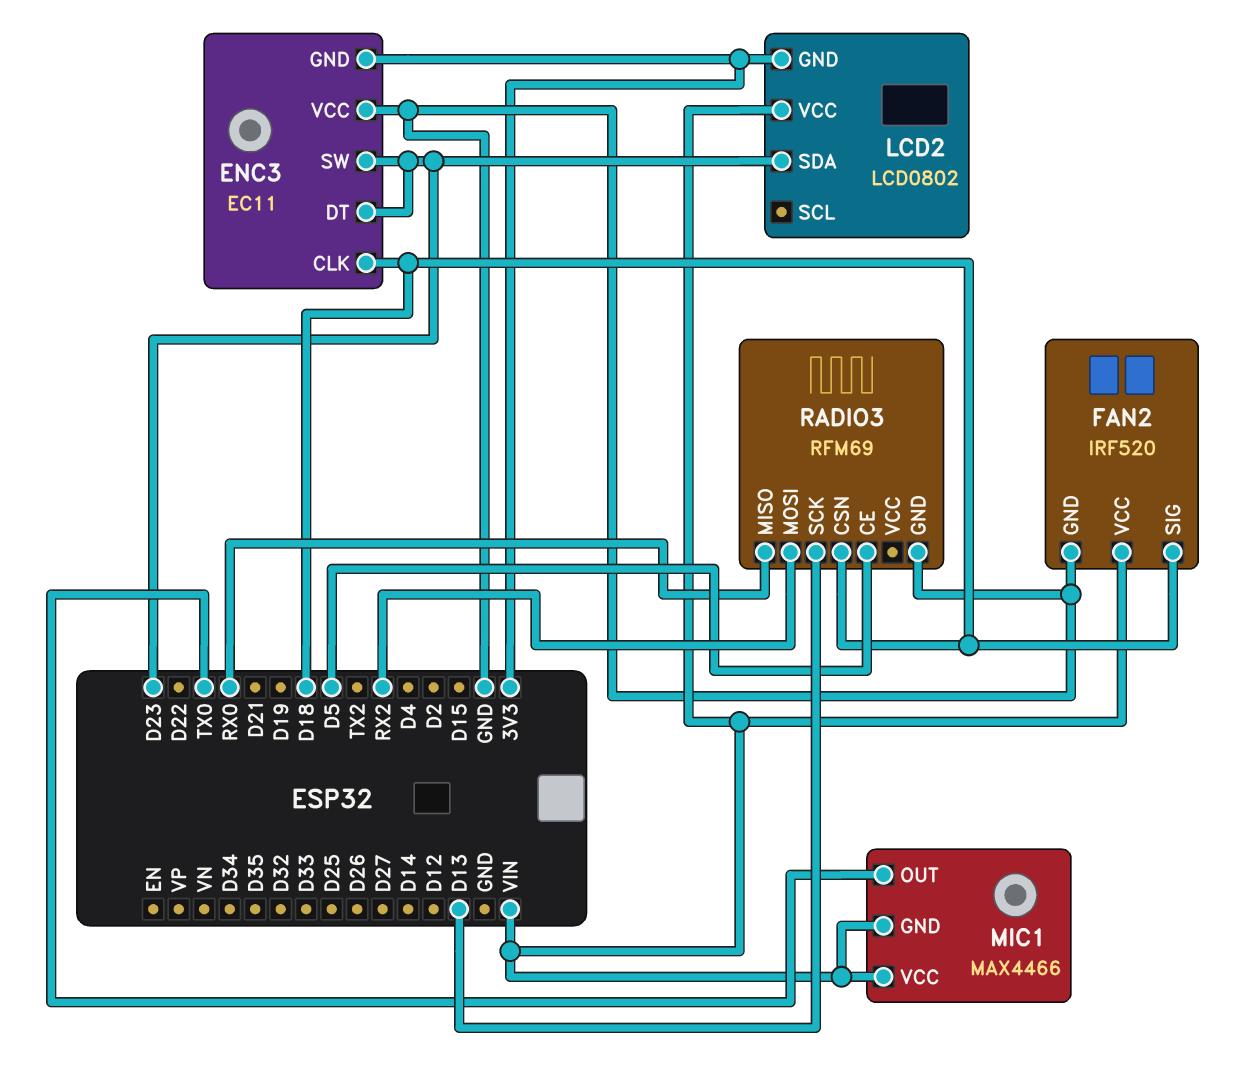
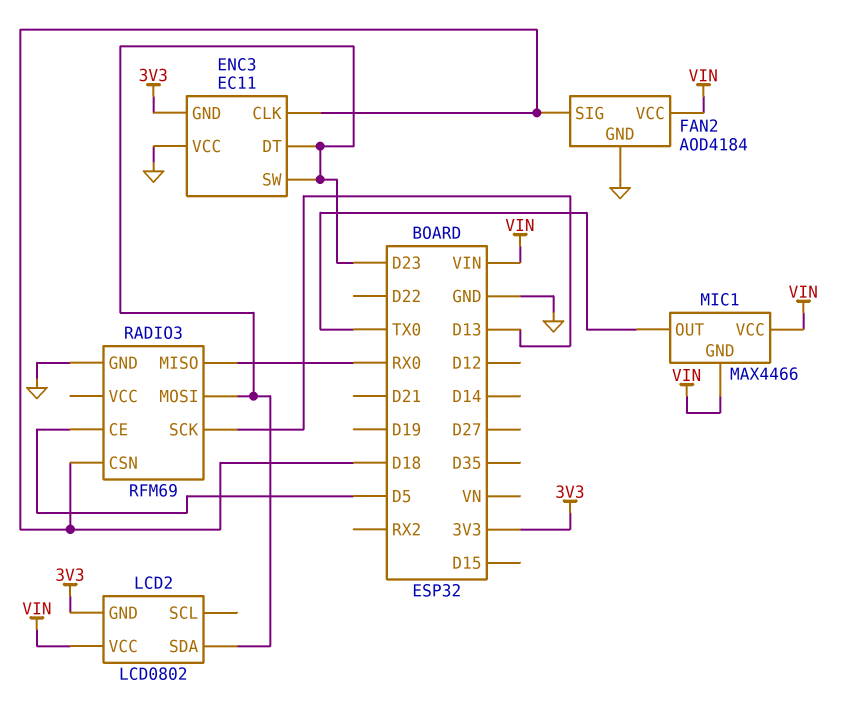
FAN2: IRF520 -> AOD4184
RADIO3 pin MOSI: RX2 -> D23

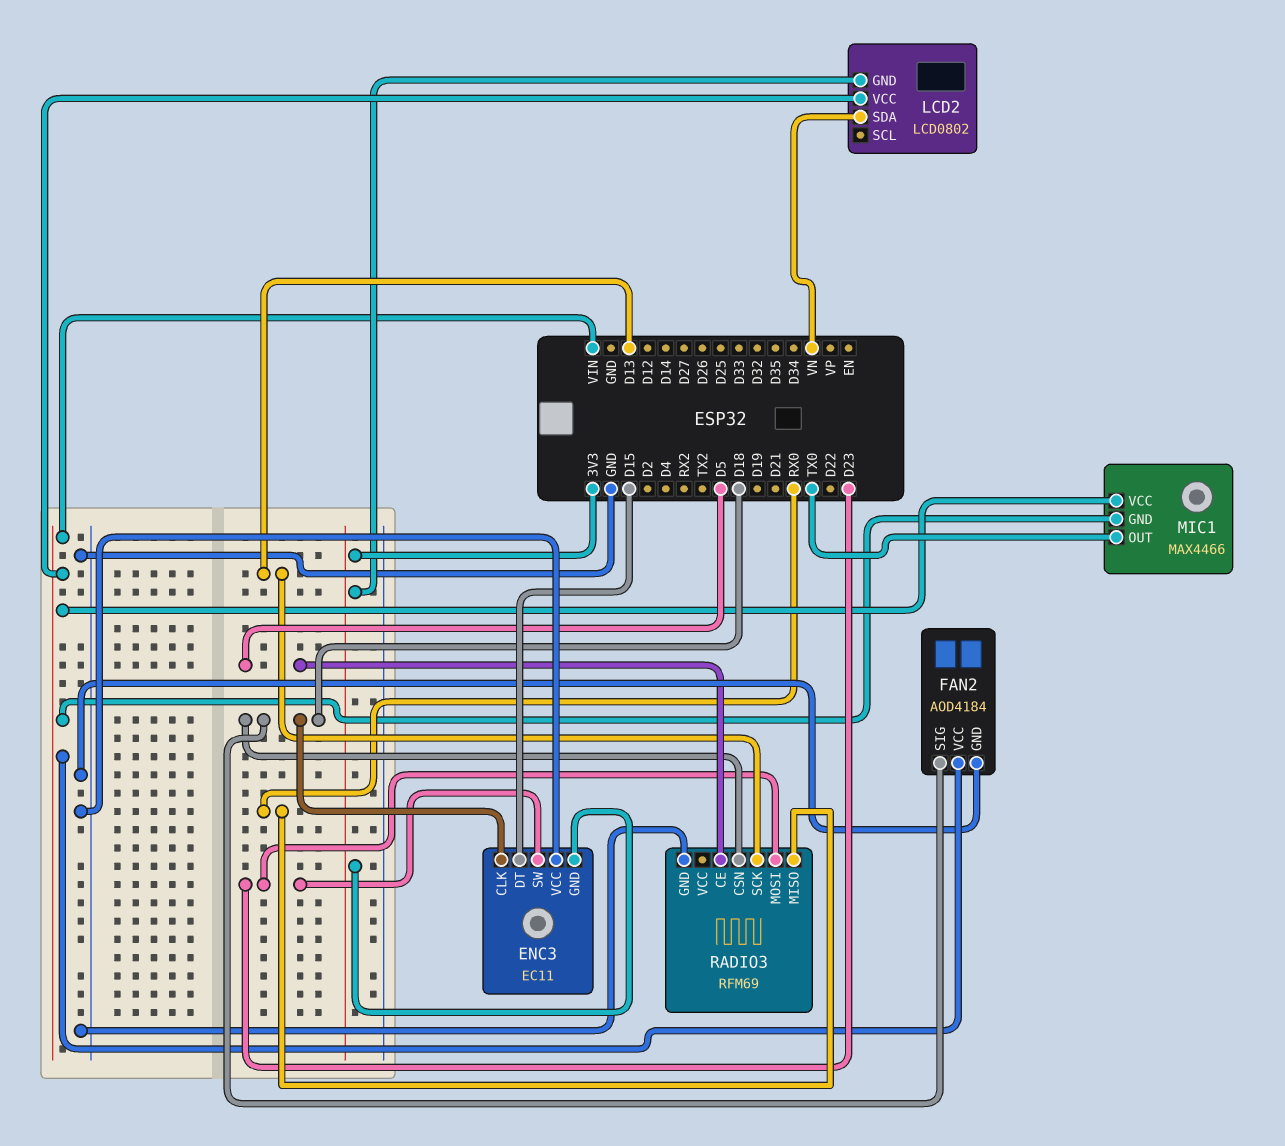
ENC3 pin DT: D23 -> D15
LCD2 pin SDA: D23 -> VN

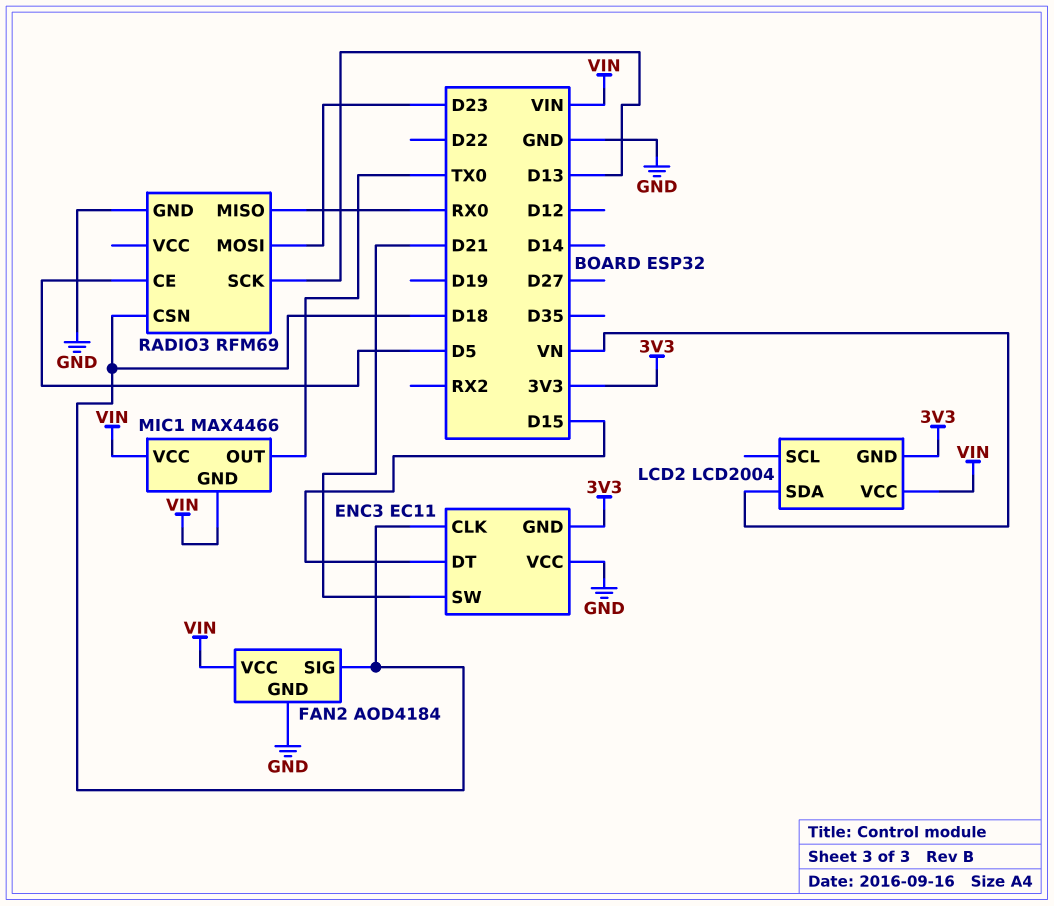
ENC3 pin SW: D23 -> D21
LCD2: LCD0802 -> LCD2004

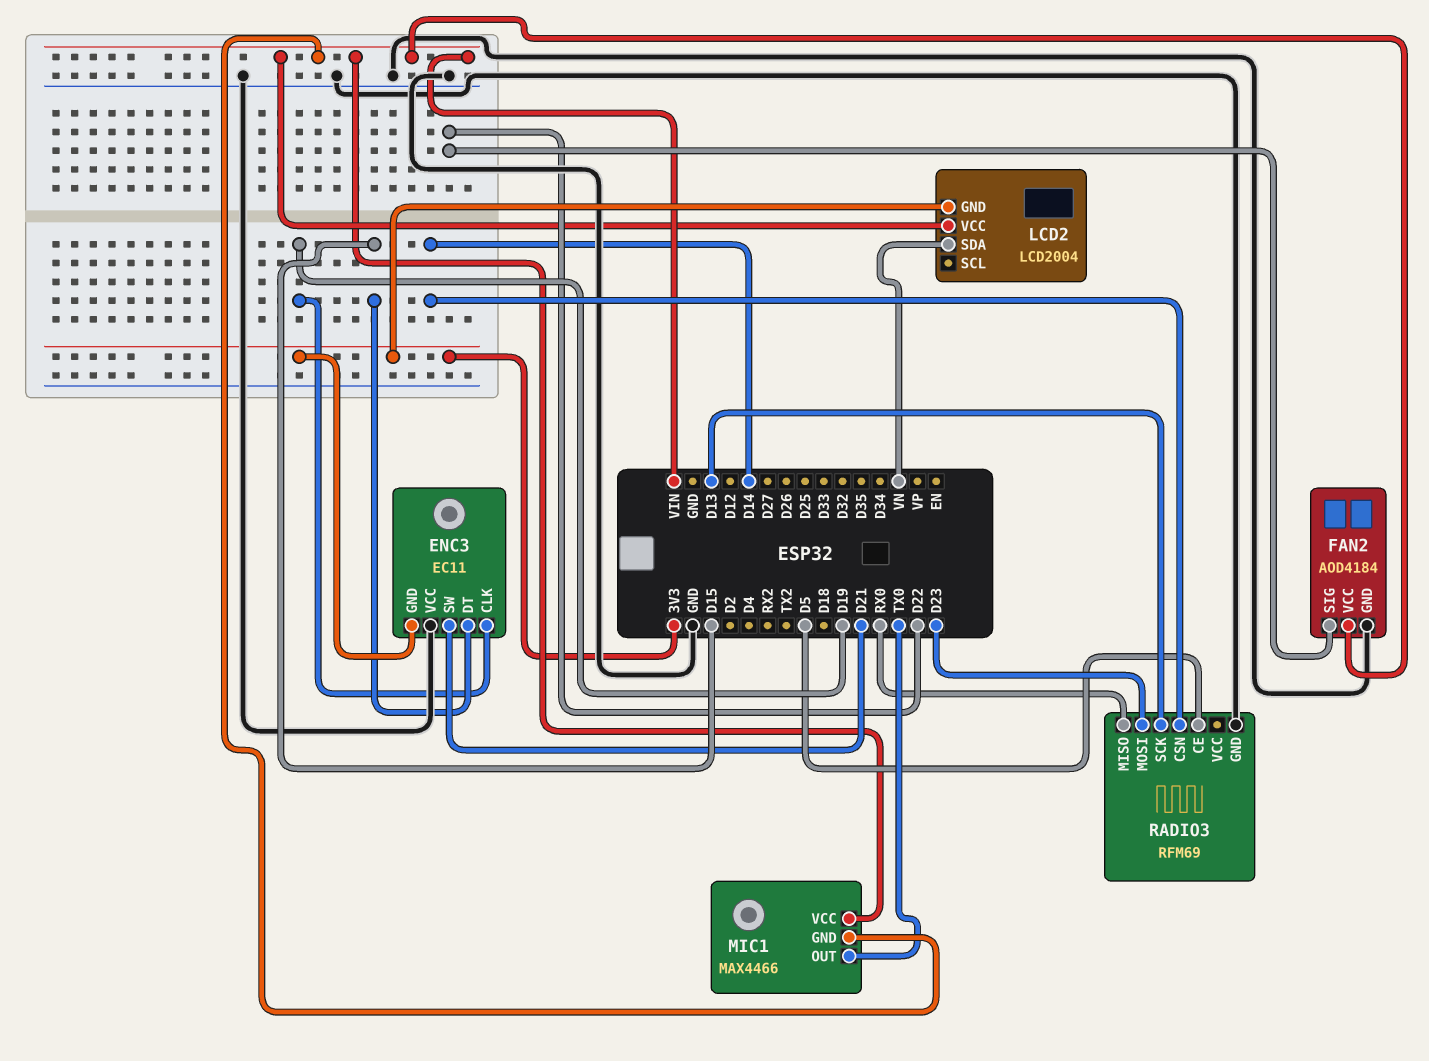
ENC3 pin CLK: D18 -> D19
FAN2 pin SIG: D18 -> D22
RADIO3 pin CSN: D18 -> D14

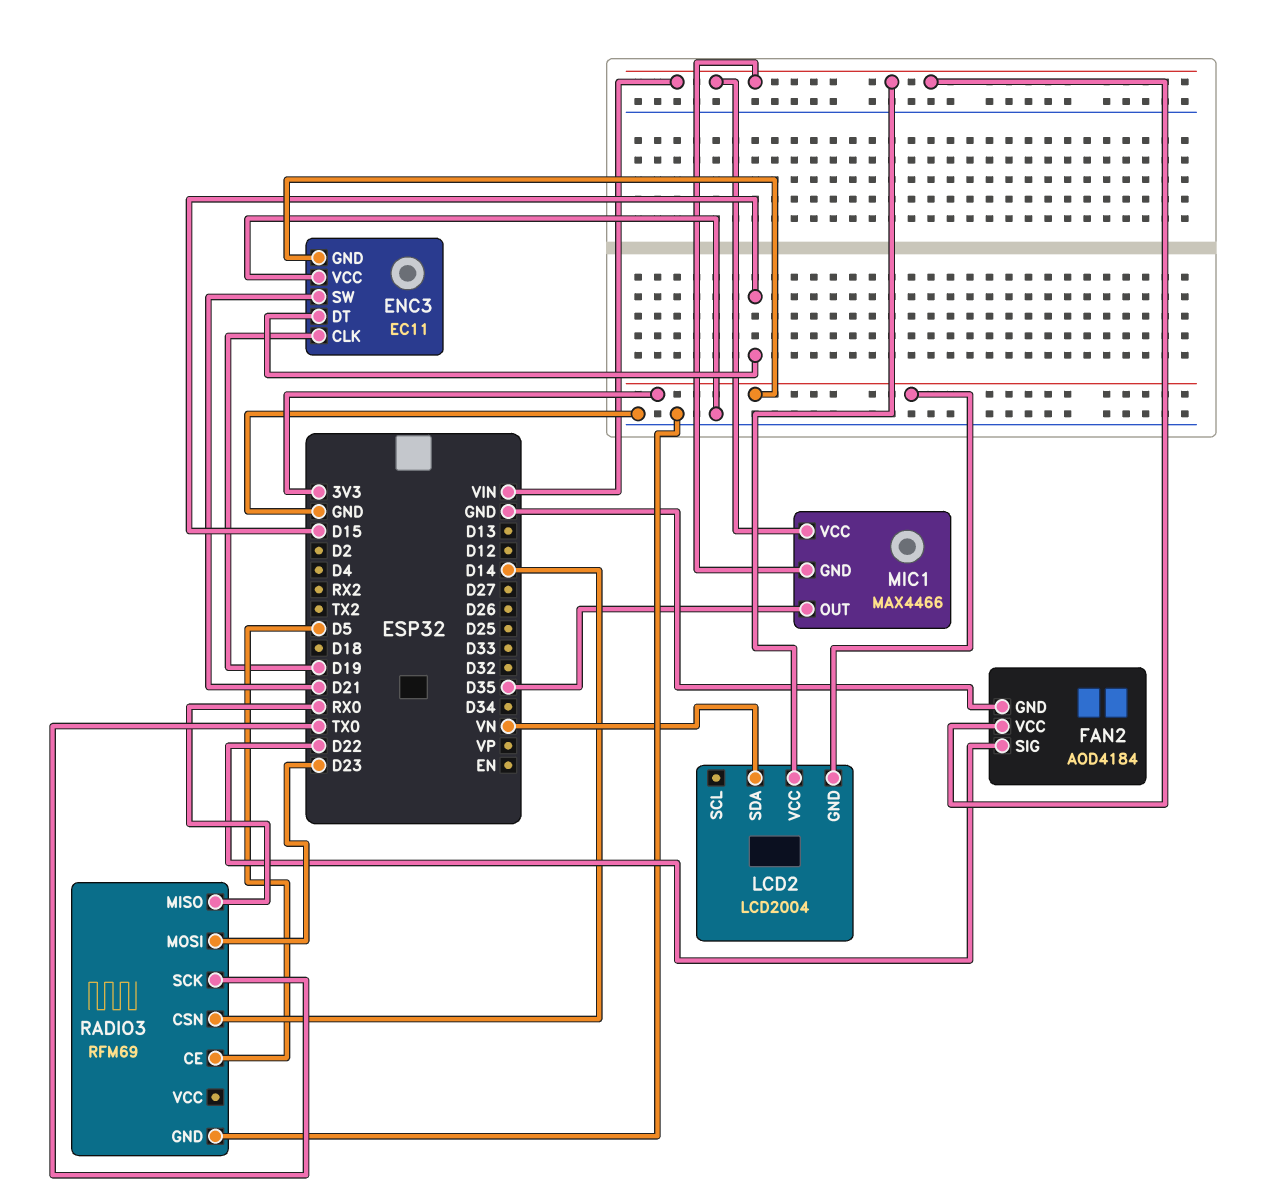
MIC1 pin OUT: TX0 -> D35
RADIO3 pin SCK: D13 -> TX0

